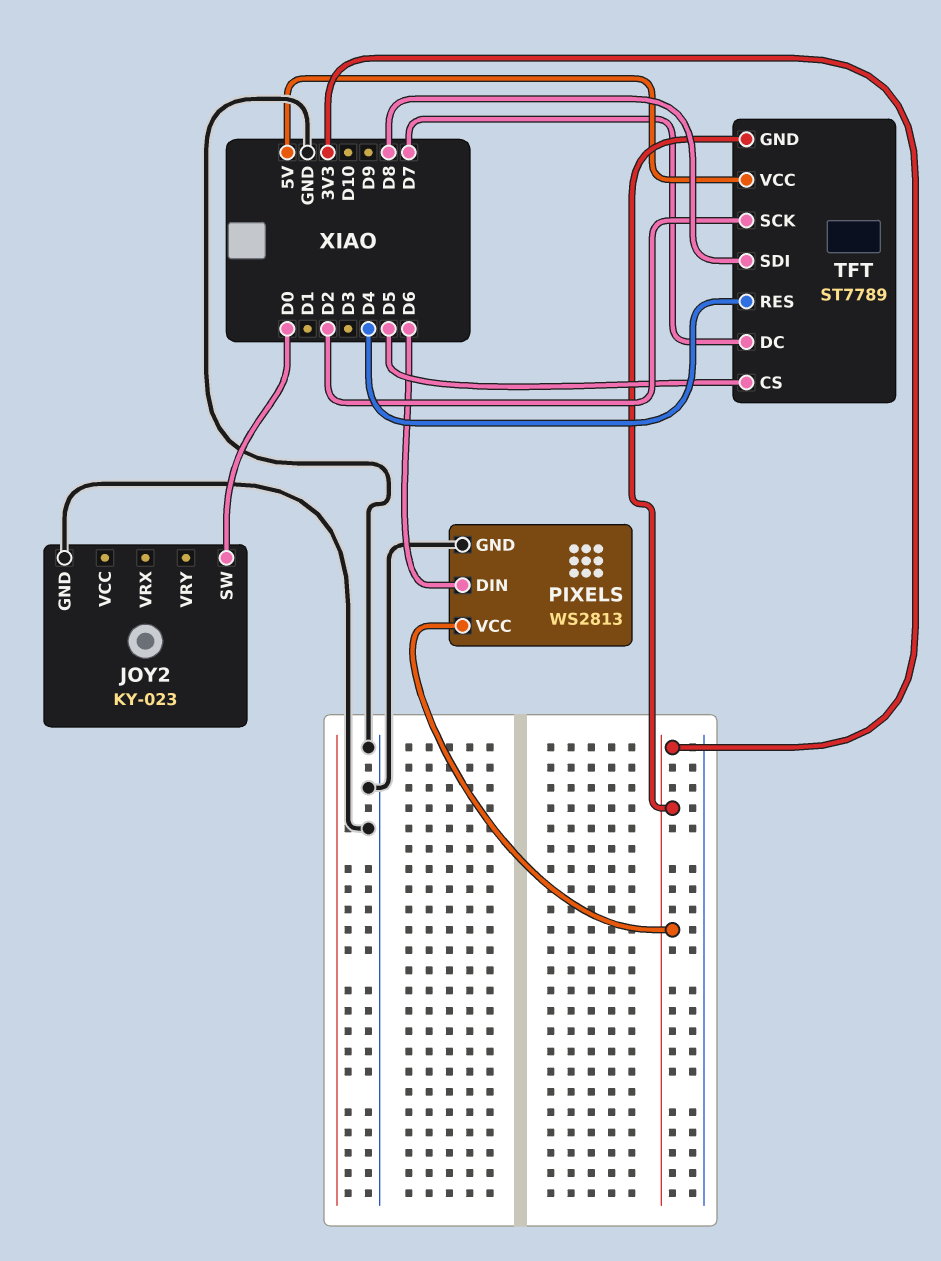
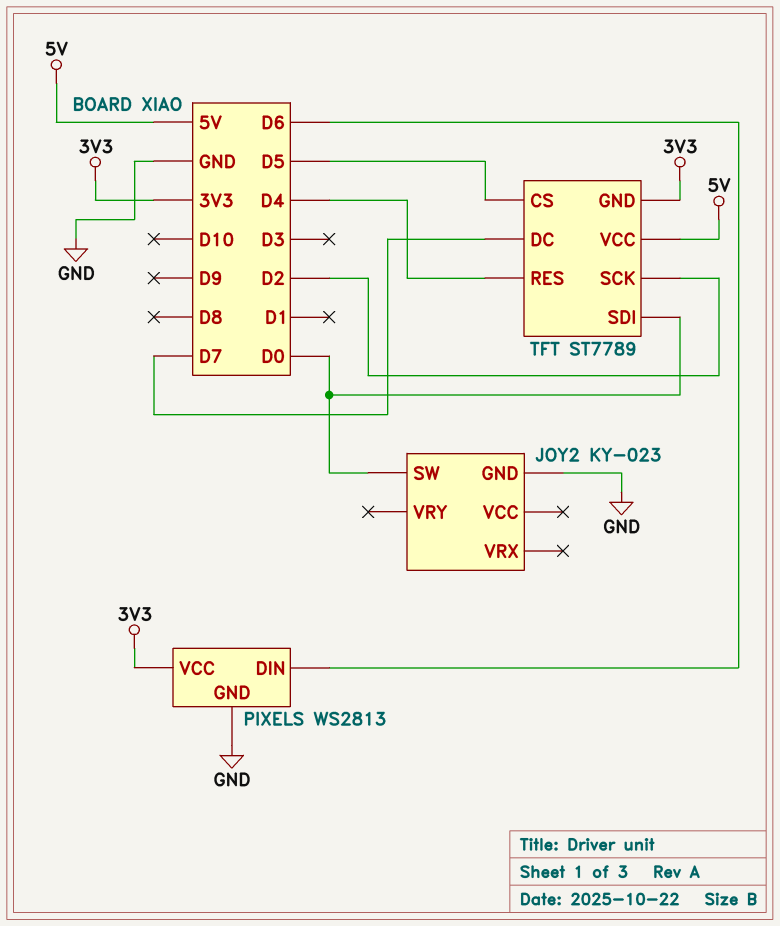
TFT pin SDI: D8 -> D0

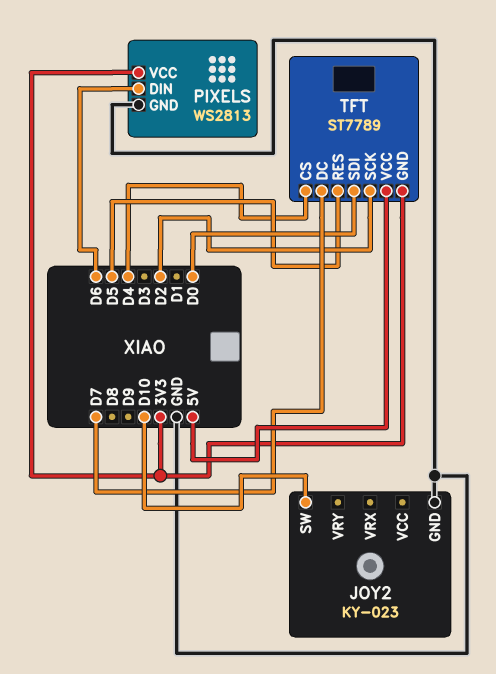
JOY2 pin SW: D0 -> D10
TFT pin CS: D5 -> D4
TFT pin RES: D4 -> D5

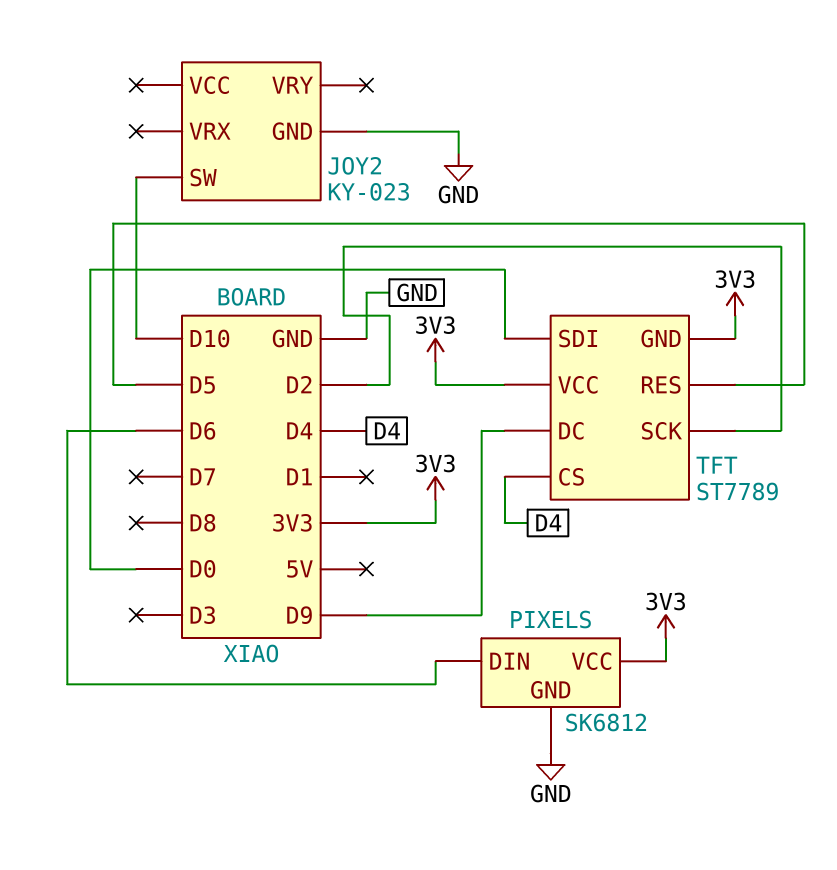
PIXELS: WS2813 -> SK6812
TFT pin DC: D7 -> D9
TFT pin VCC: 5V -> 3V3

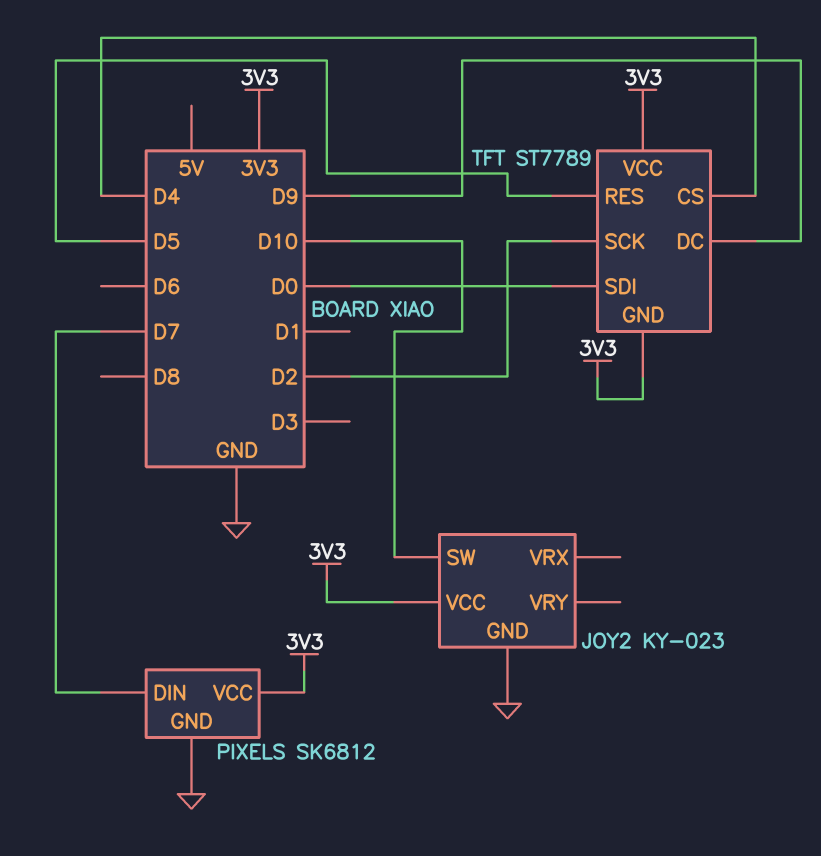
JOY2 pin VCC: none -> 3V3
PIXELS pin DIN: D6 -> D7

